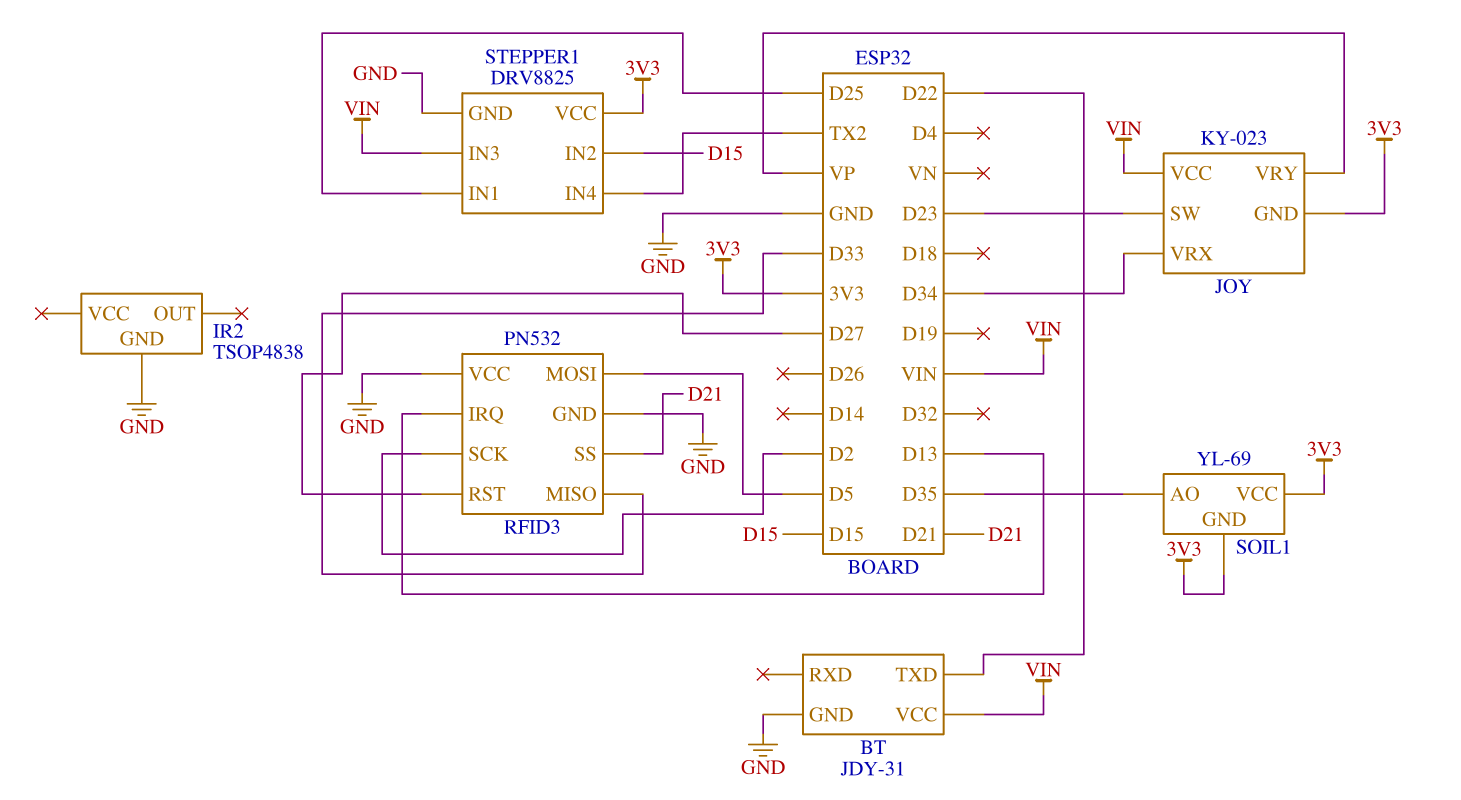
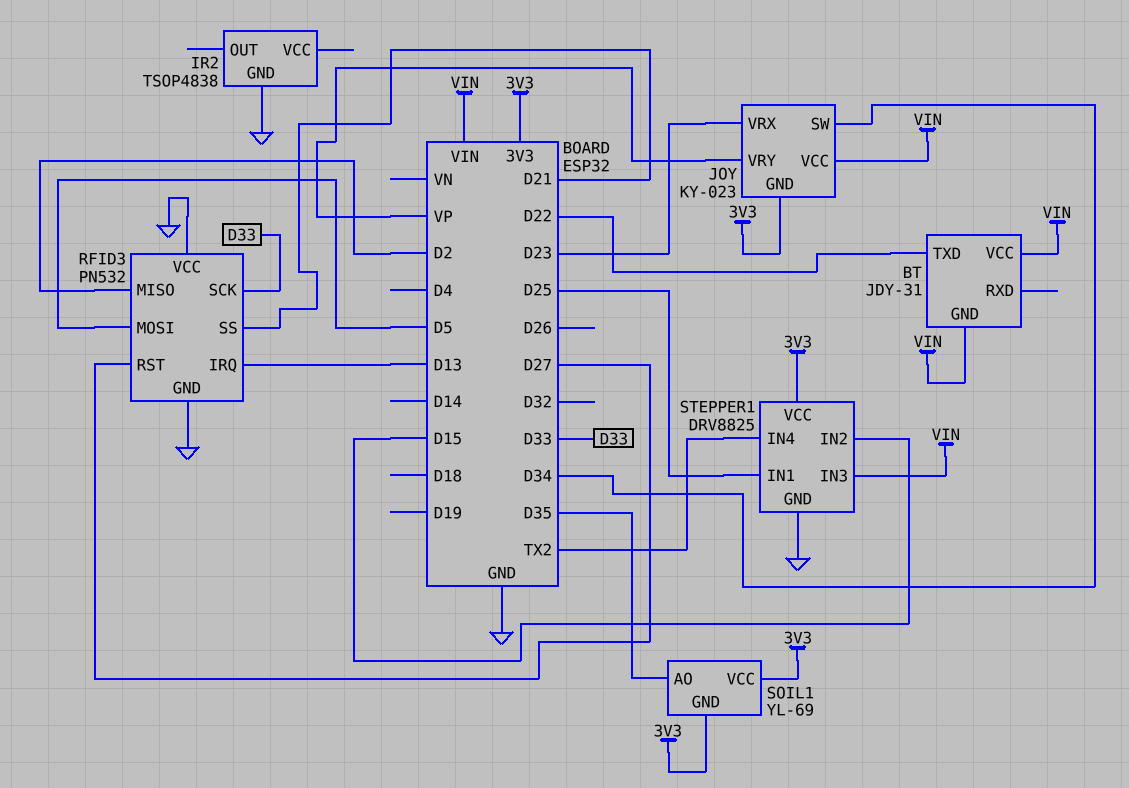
BT pin GND: GND -> VIN
JOY pin SW: D23 -> D34
JOY pin VRX: D34 -> D23
RFID3 pin MISO: D33 -> D2
RFID3 pin SCK: D2 -> D33

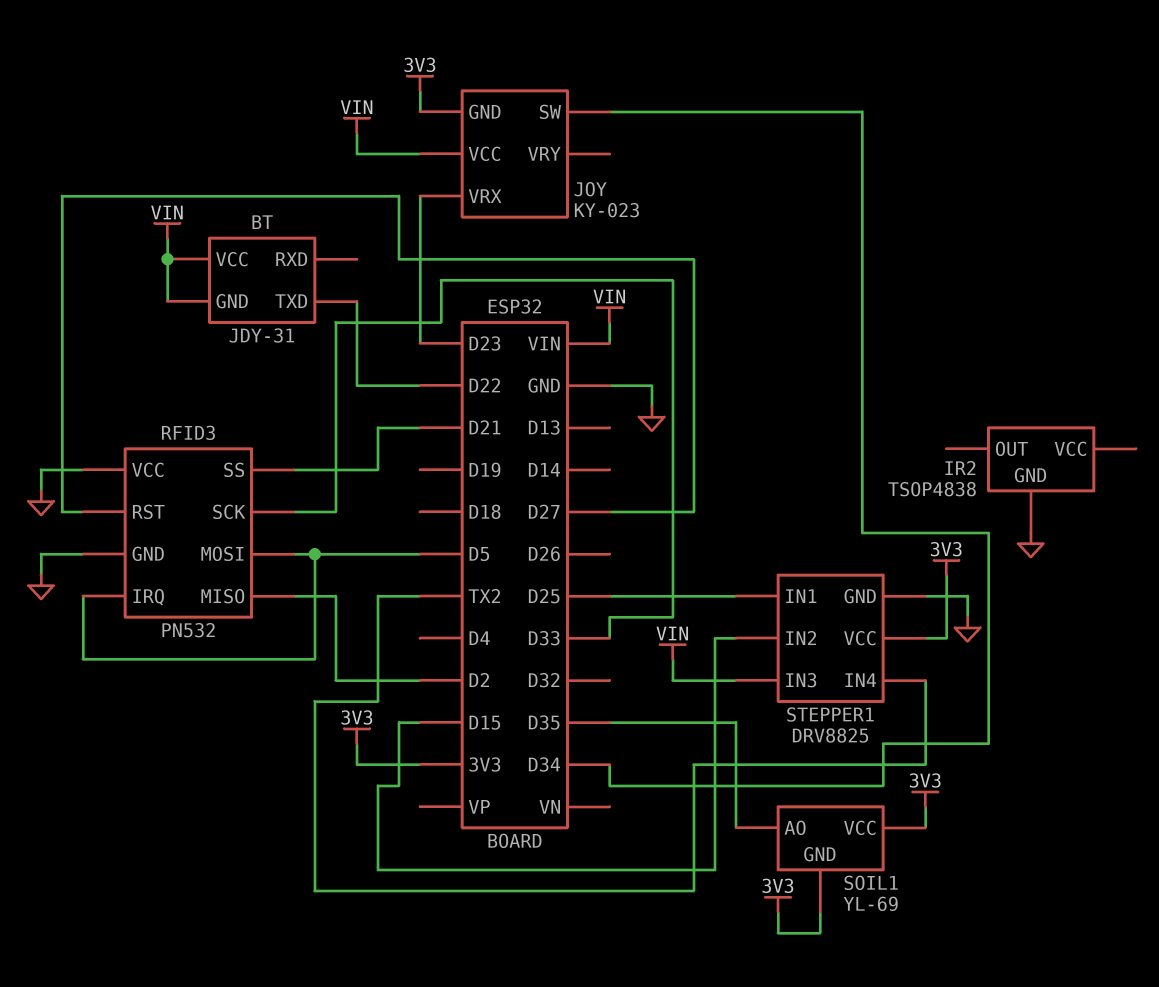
JOY pin VRY: VP -> none
RFID3 pin IRQ: D13 -> D5

